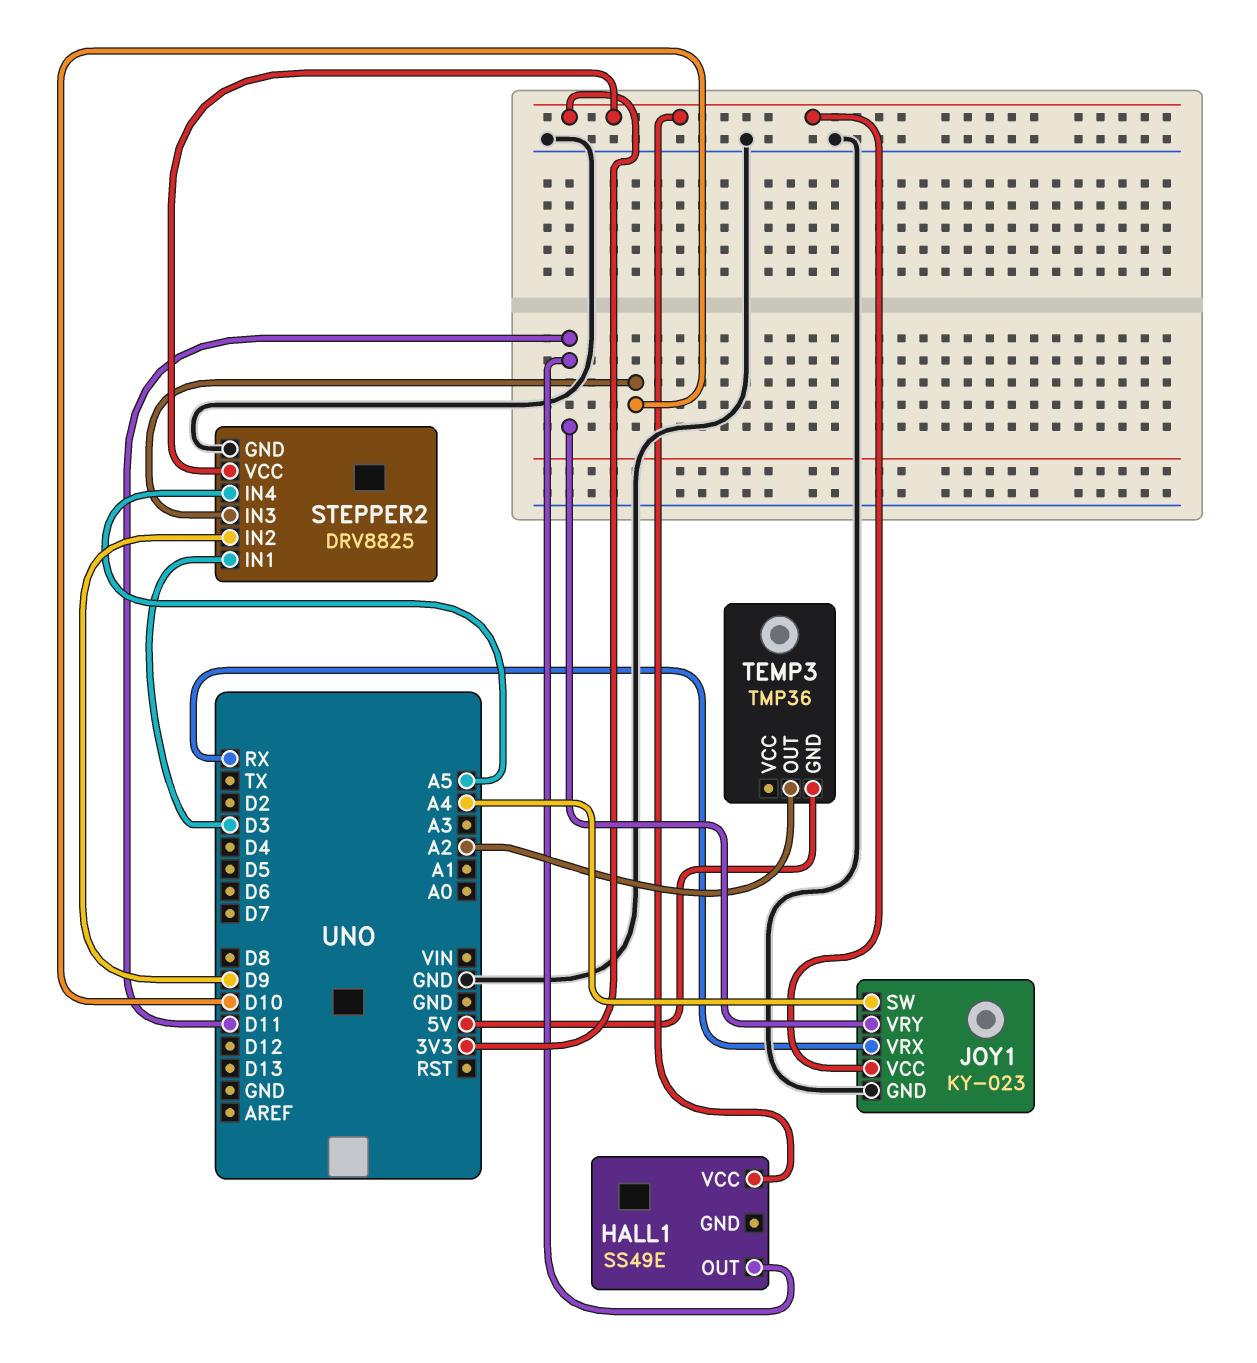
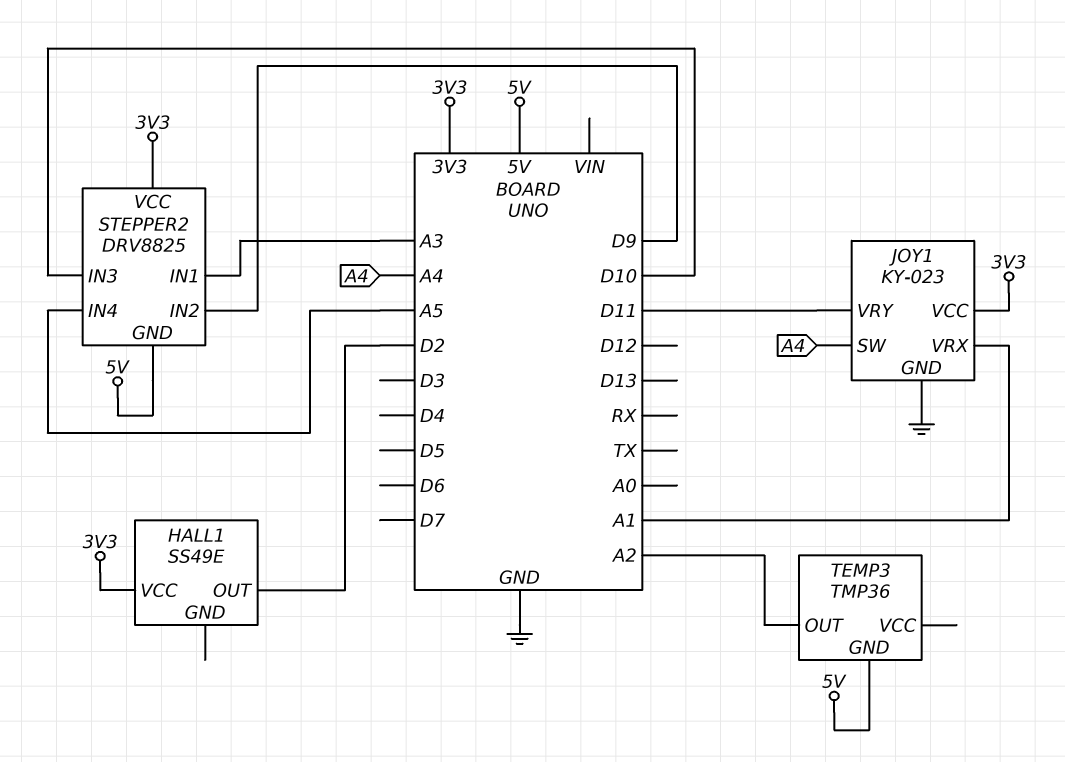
HALL1 pin OUT: D11 -> D2
JOY1 pin VRX: RX -> A1
STEPPER2 pin GND: GND -> 5V
STEPPER2 pin IN1: D3 -> A3

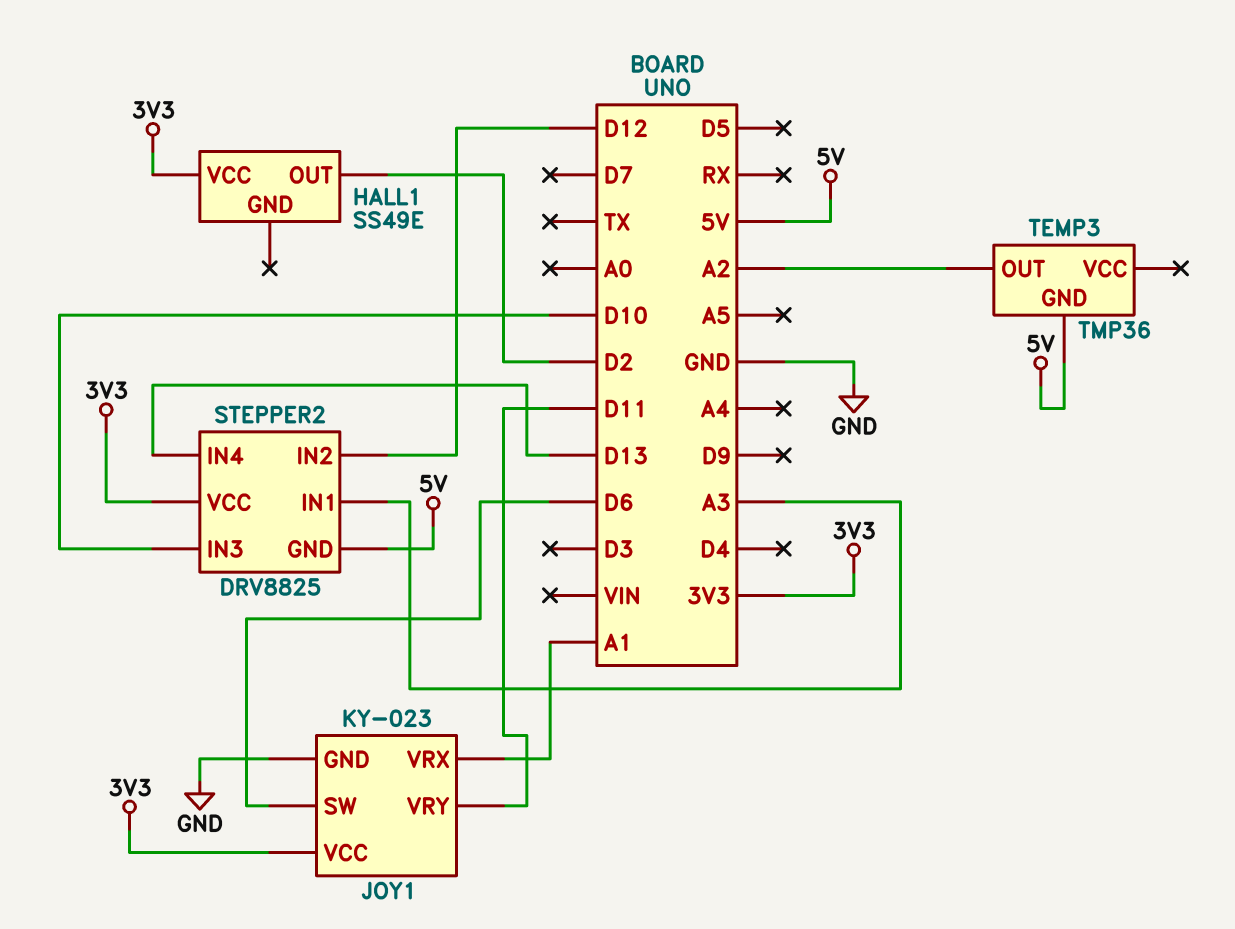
JOY1 pin SW: A4 -> D6
STEPPER2 pin IN2: D9 -> D12
STEPPER2 pin IN4: A5 -> D13

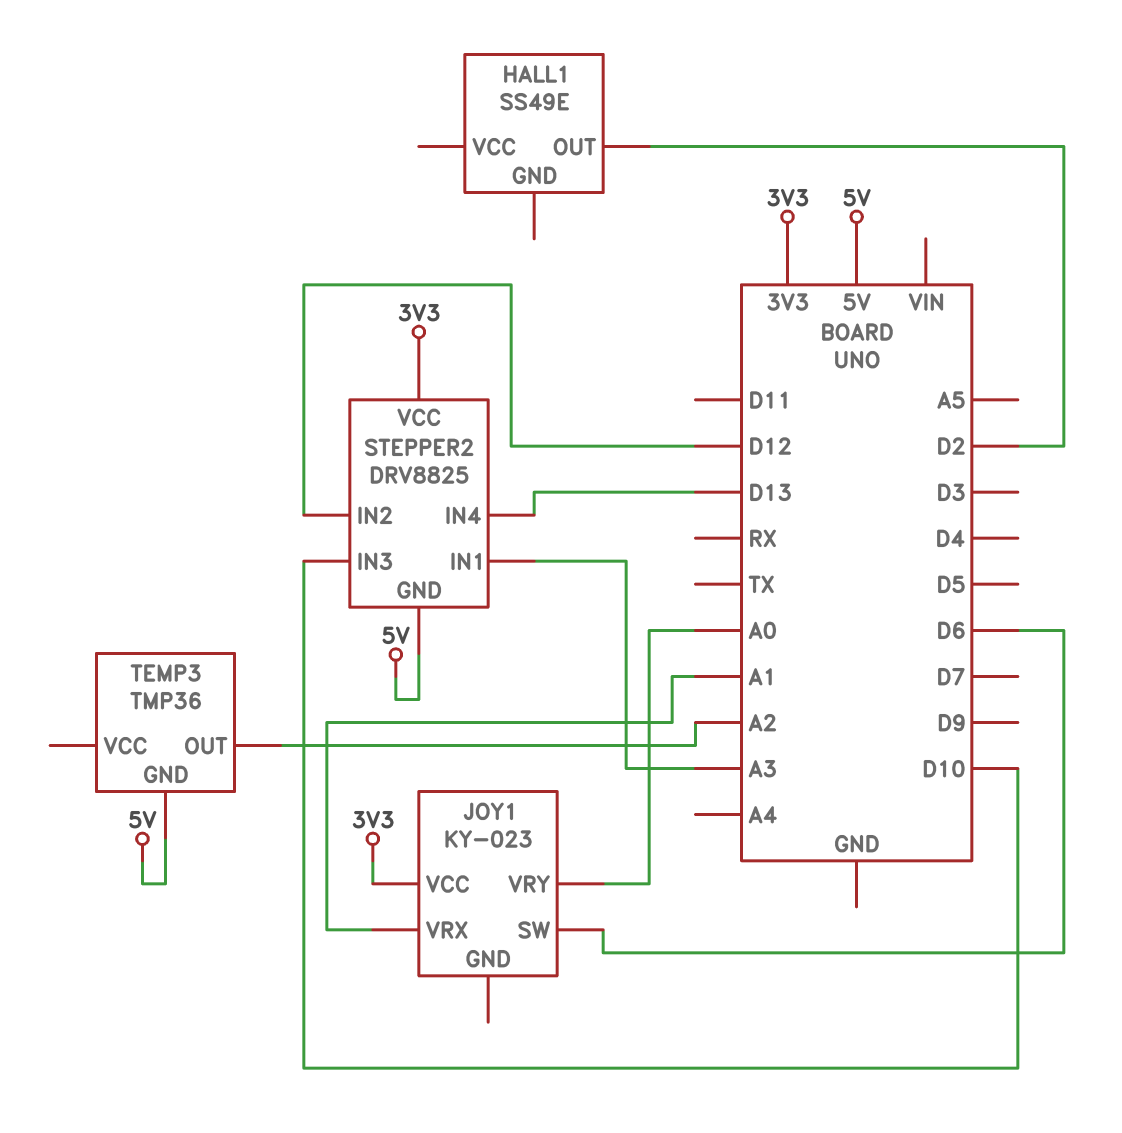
HALL1 pin VCC: 3V3 -> none
JOY1 pin GND: GND -> none
JOY1 pin VRY: D11 -> A0

